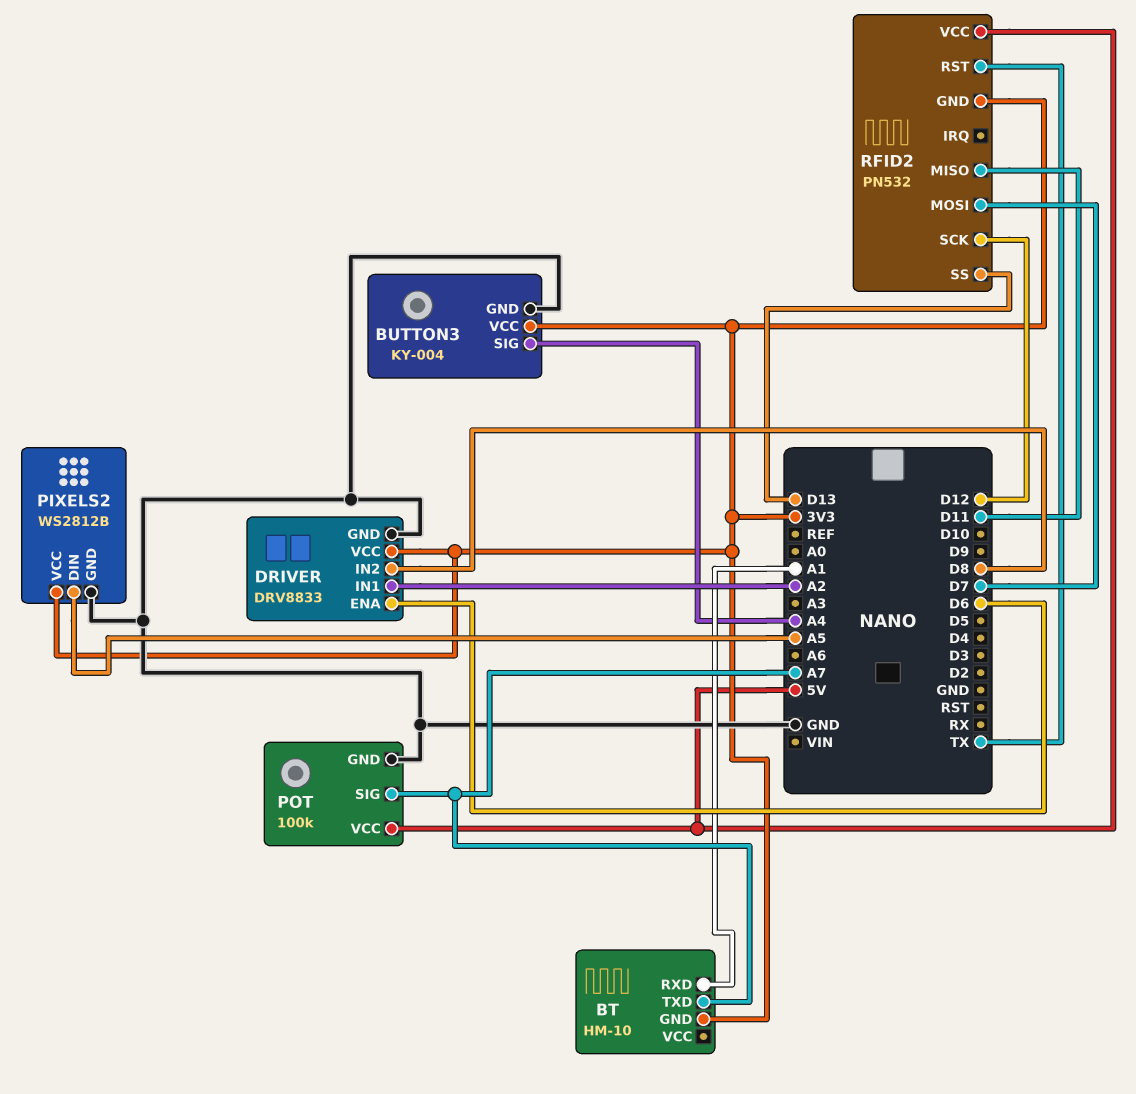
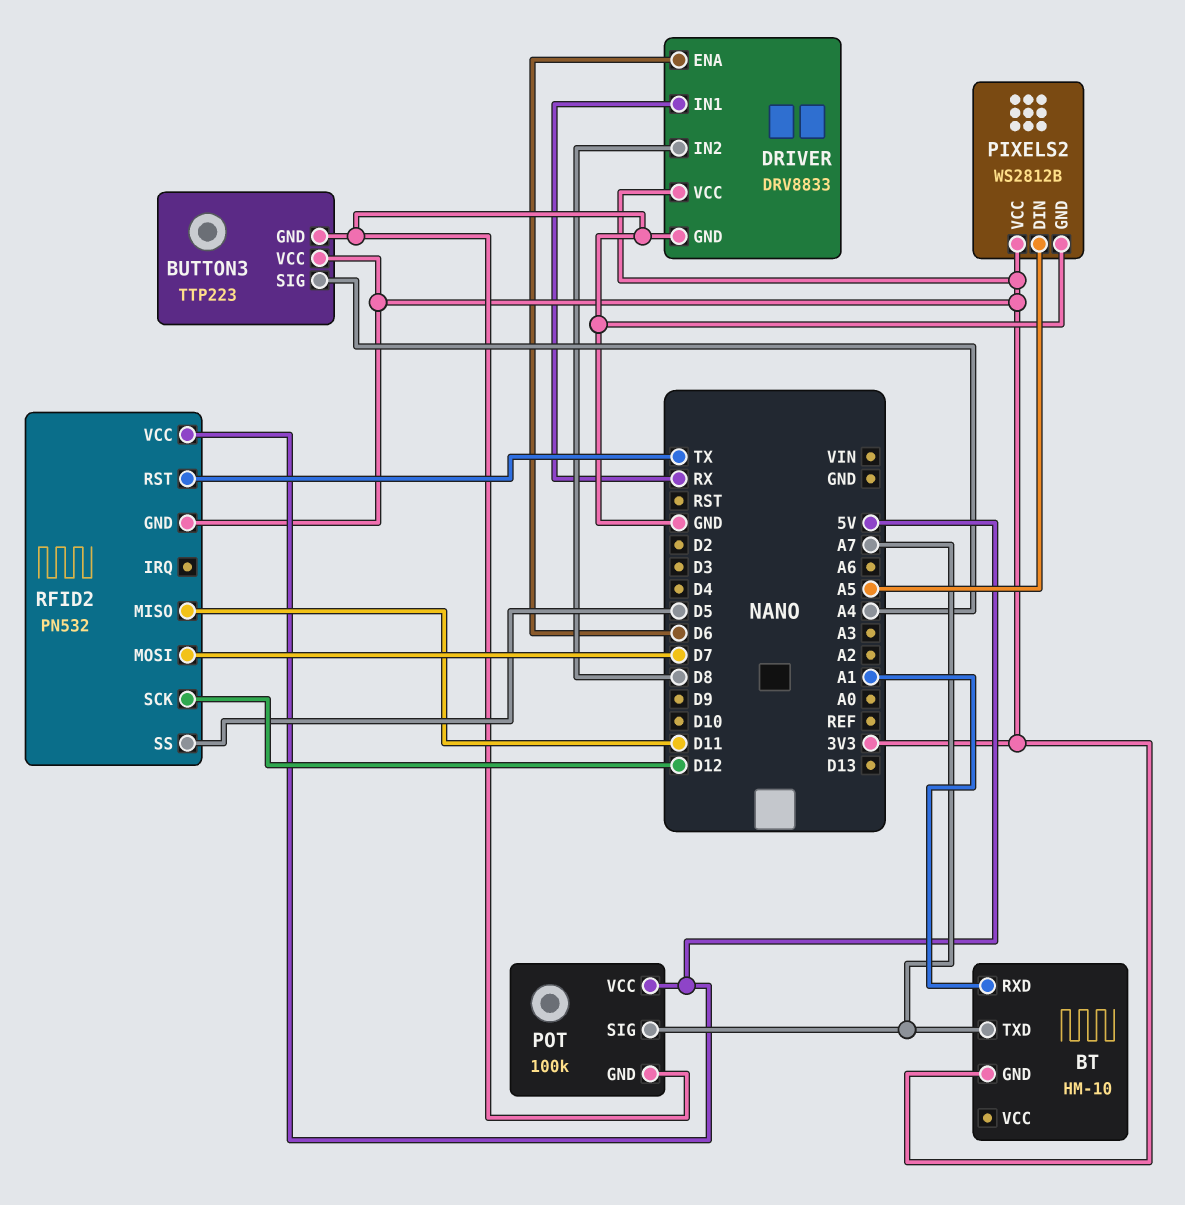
BUTTON3: KY-004 -> TTP223
DRIVER pin IN1: A2 -> RX
RFID2 pin SS: D13 -> D5

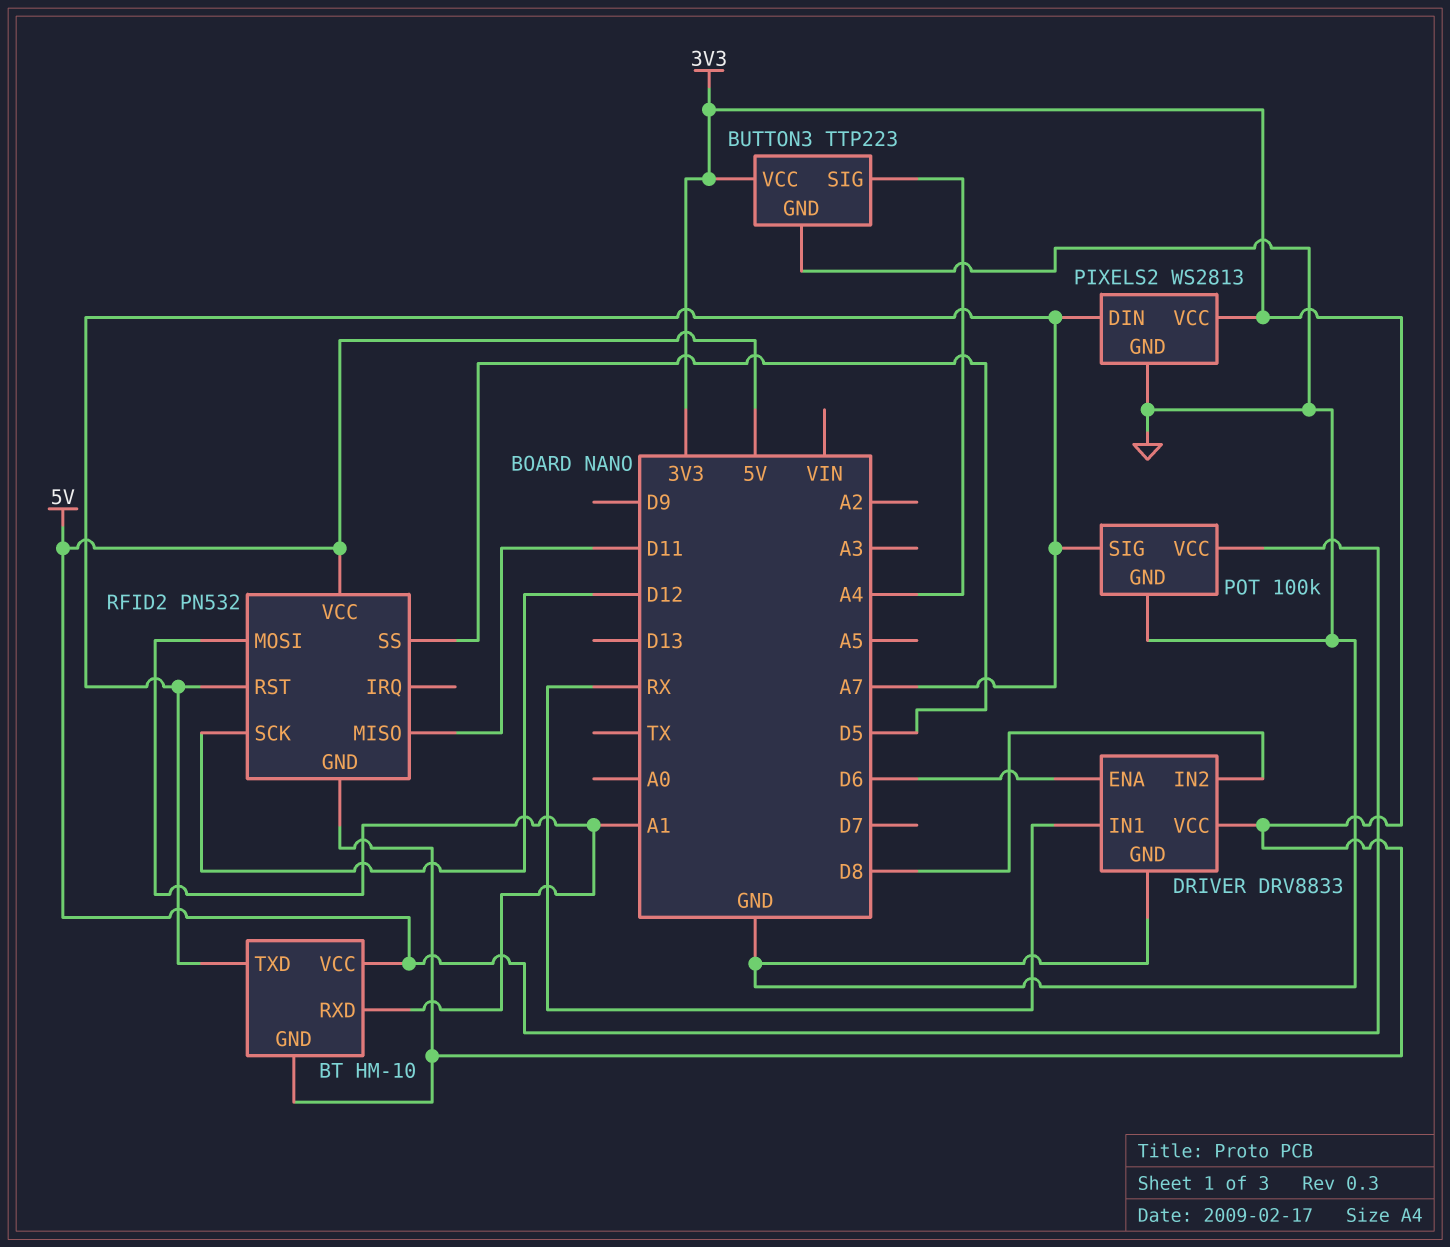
BT pin VCC: none -> 5V
PIXELS2: WS2812B -> WS2813
PIXELS2 pin DIN: A5 -> A7
RFID2 pin MOSI: D7 -> A1
RFID2 pin RST: TX -> A7

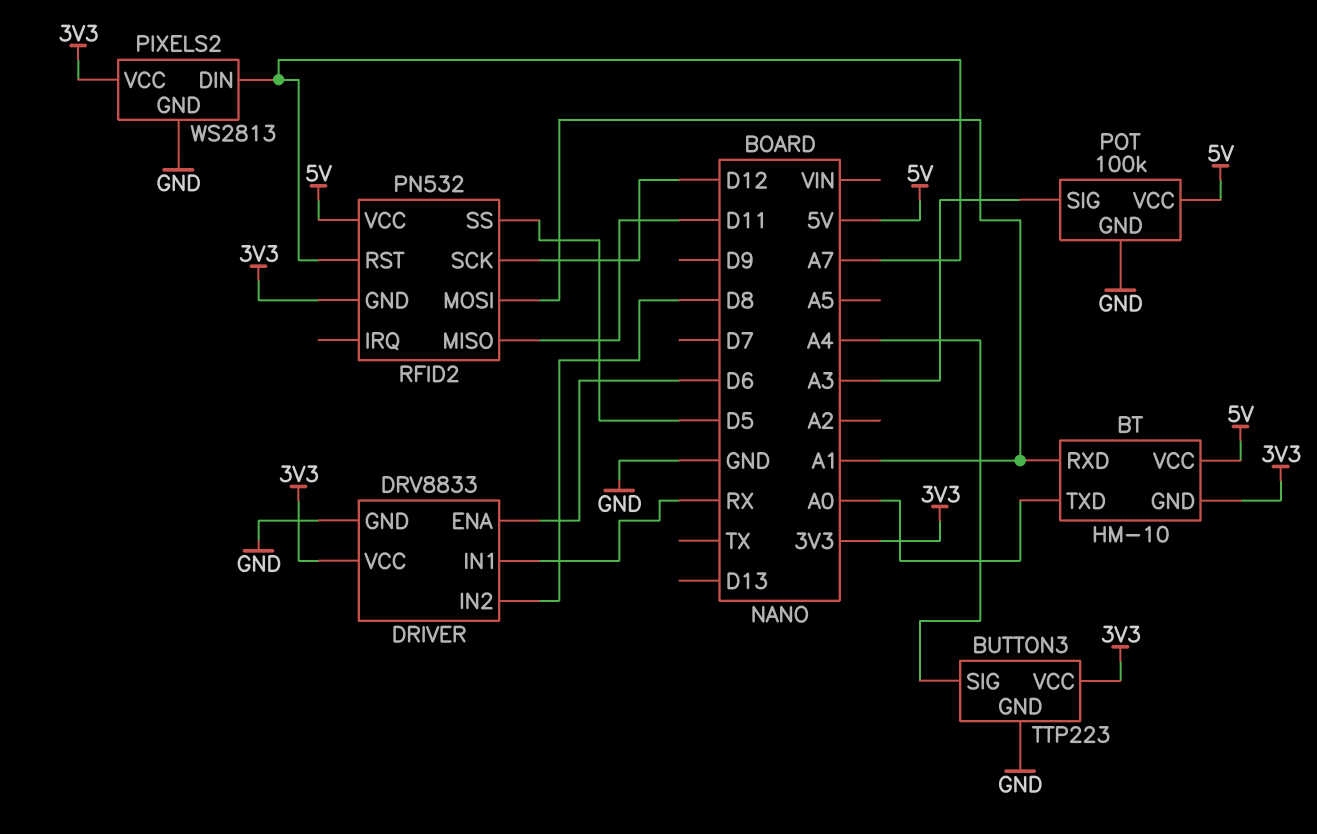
BT pin TXD: A7 -> A0
POT pin SIG: A7 -> A3

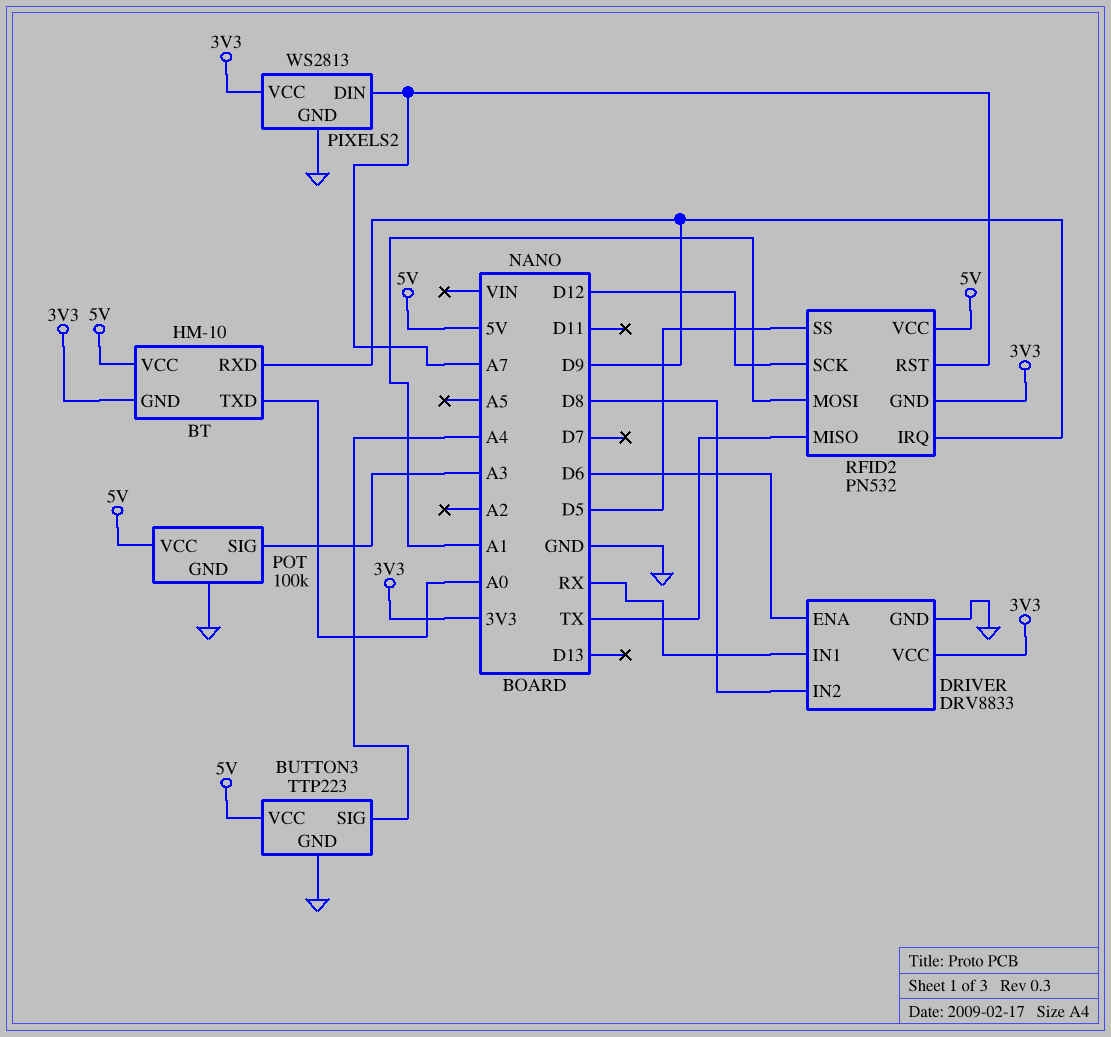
BT pin RXD: A1 -> D9
BUTTON3 pin VCC: 3V3 -> 5V
RFID2 pin IRQ: none -> D9
RFID2 pin MISO: D11 -> TX

